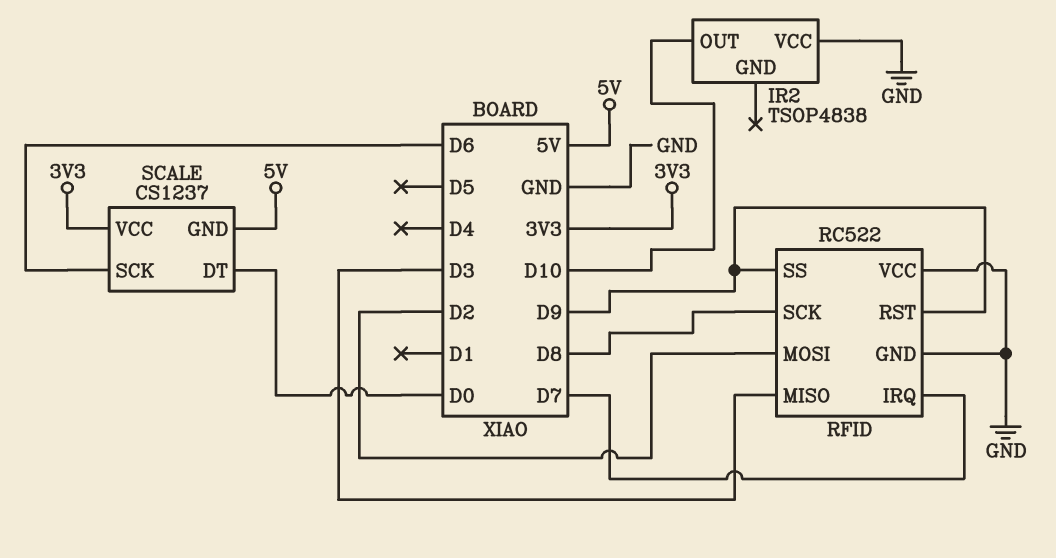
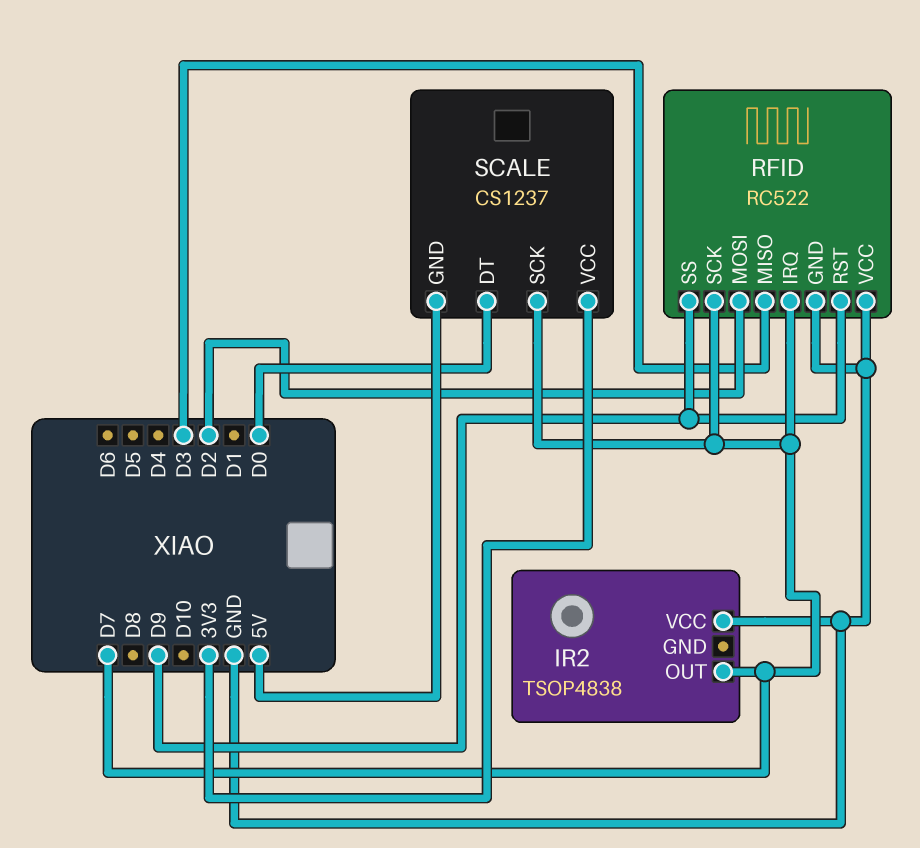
IR2 pin OUT: D10 -> D7
RFID pin SCK: D8 -> D7
SCALE pin SCK: D6 -> D7

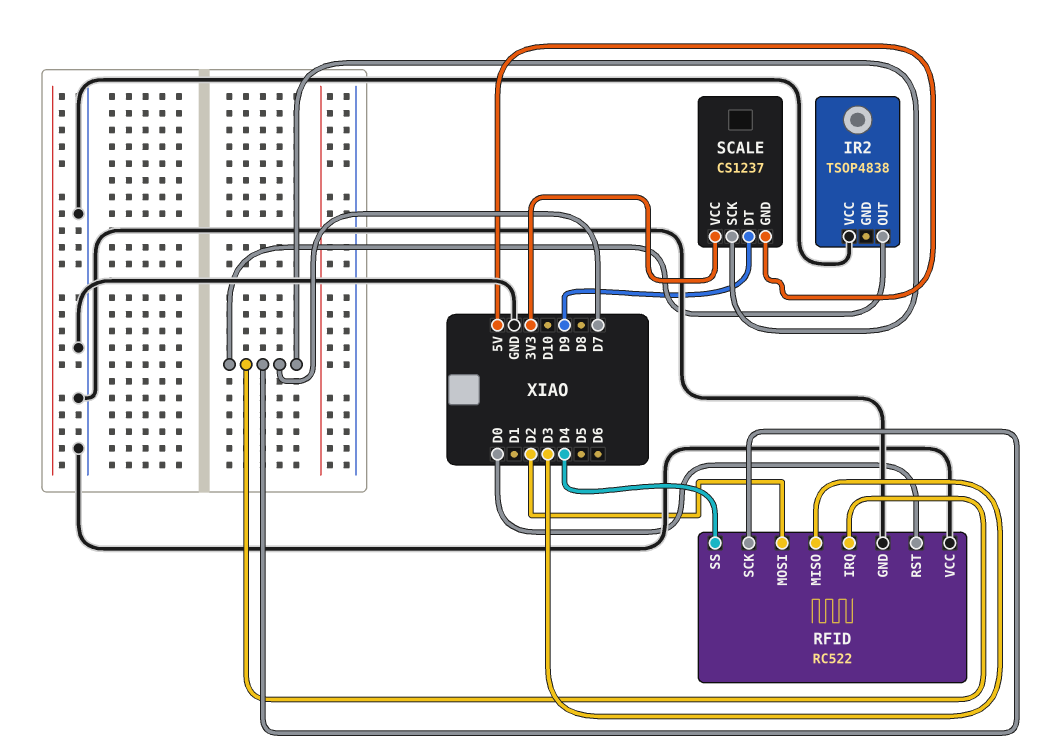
RFID pin RST: D9 -> D0
RFID pin SS: D9 -> D4
SCALE pin DT: D0 -> D9

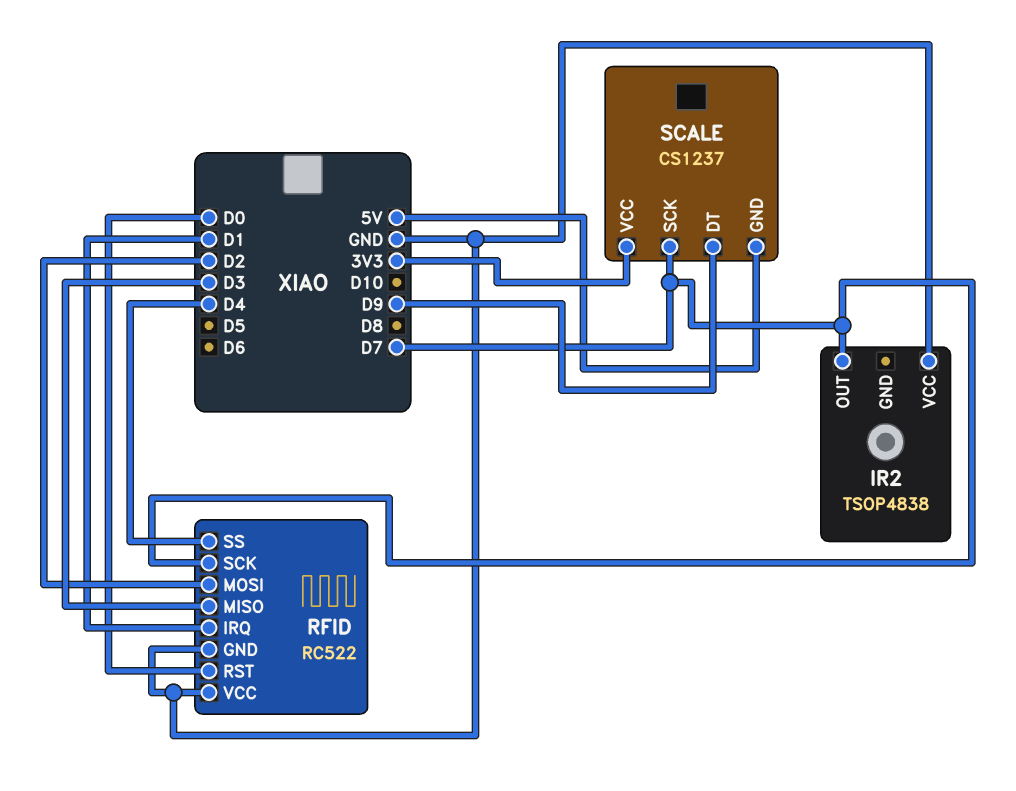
RFID pin IRQ: D7 -> D1

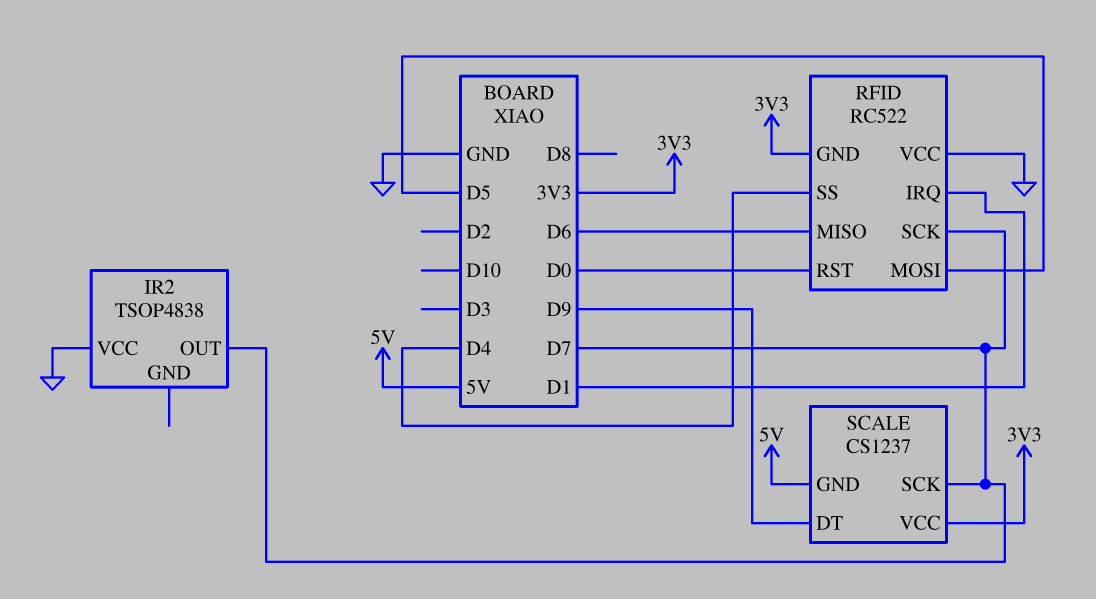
RFID pin GND: GND -> 3V3
RFID pin MISO: D3 -> D6
RFID pin MOSI: D2 -> D5

